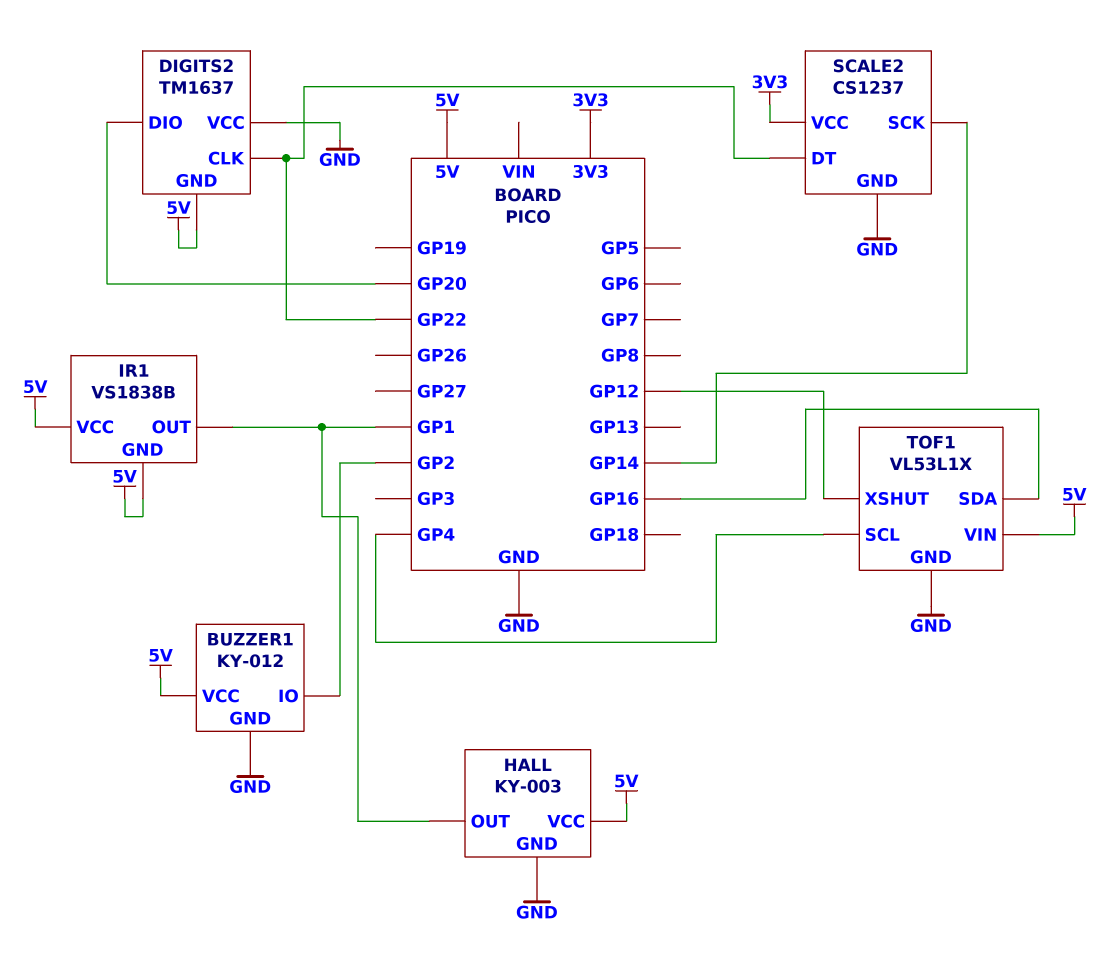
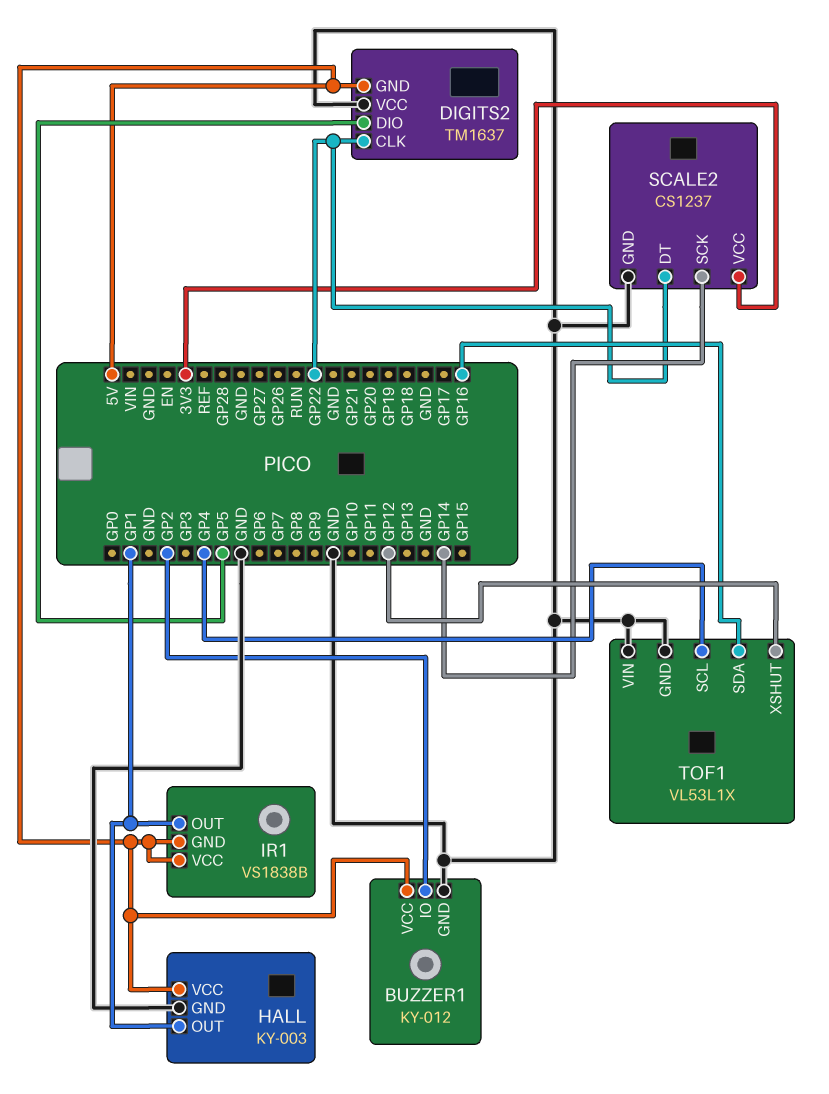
DIGITS2 pin DIO: GP20 -> GP5
TOF1 pin VIN: 5V -> GND

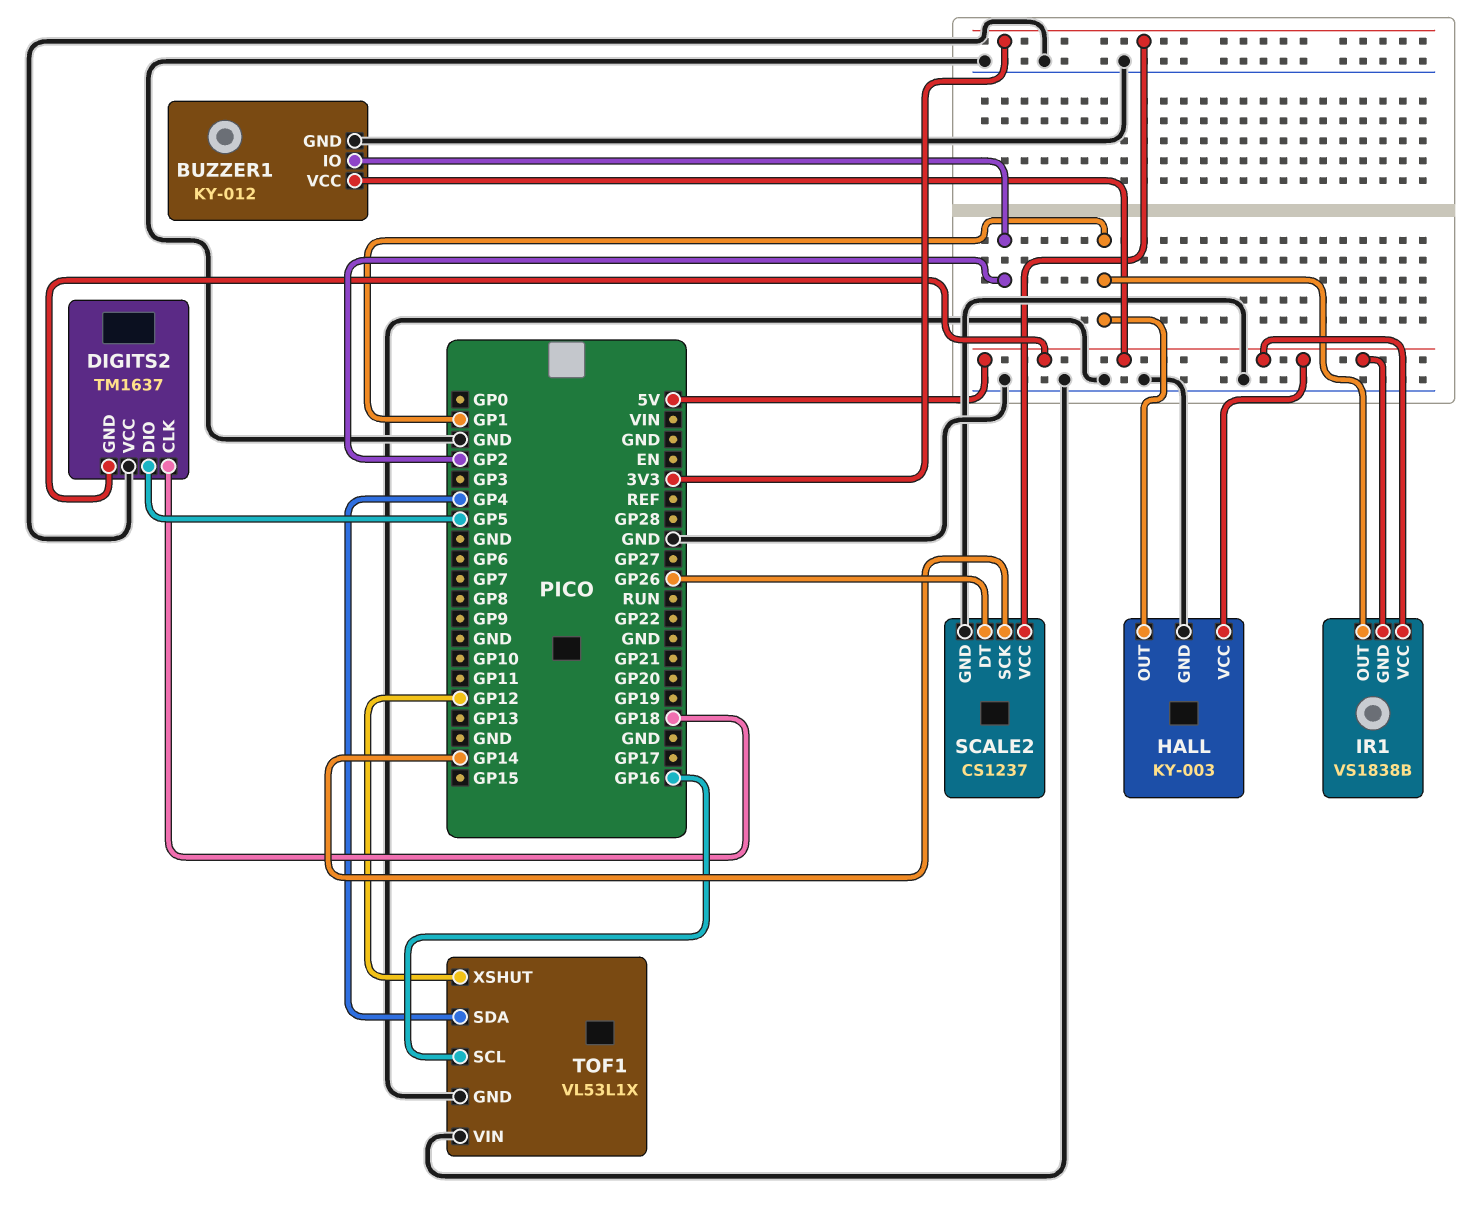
DIGITS2 pin CLK: GP22 -> GP18
SCALE2 pin DT: GP22 -> GP26
TOF1 pin SCL: GP4 -> GP16
TOF1 pin SDA: GP16 -> GP4

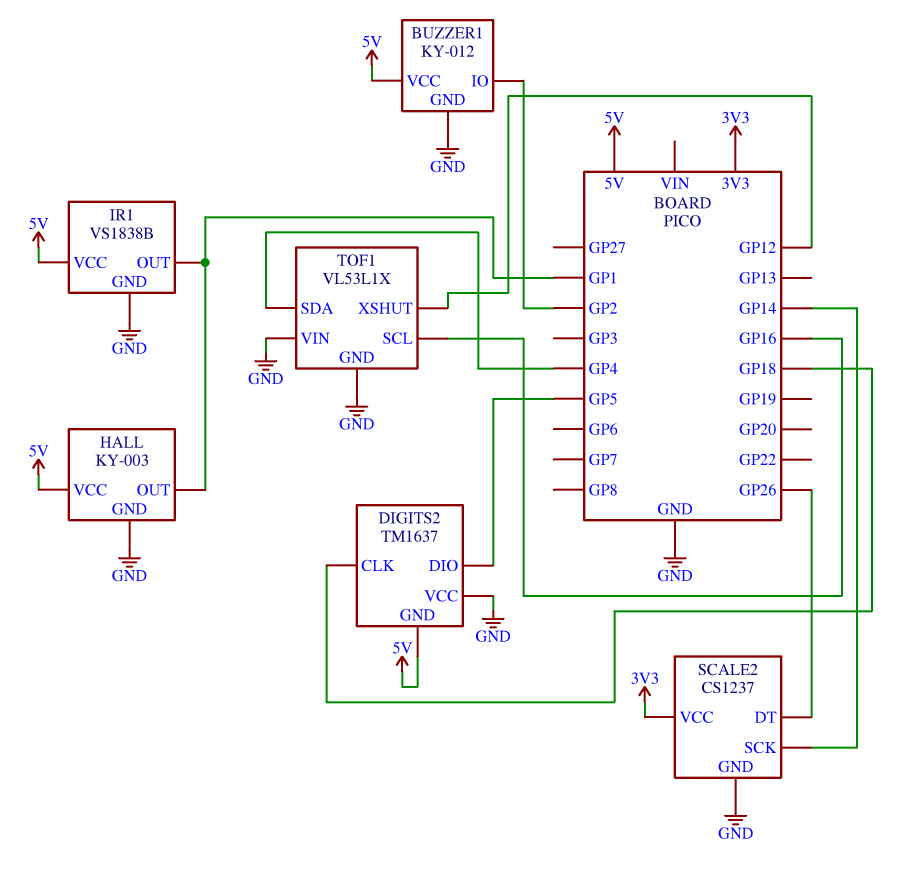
IR1 pin GND: 5V -> GND

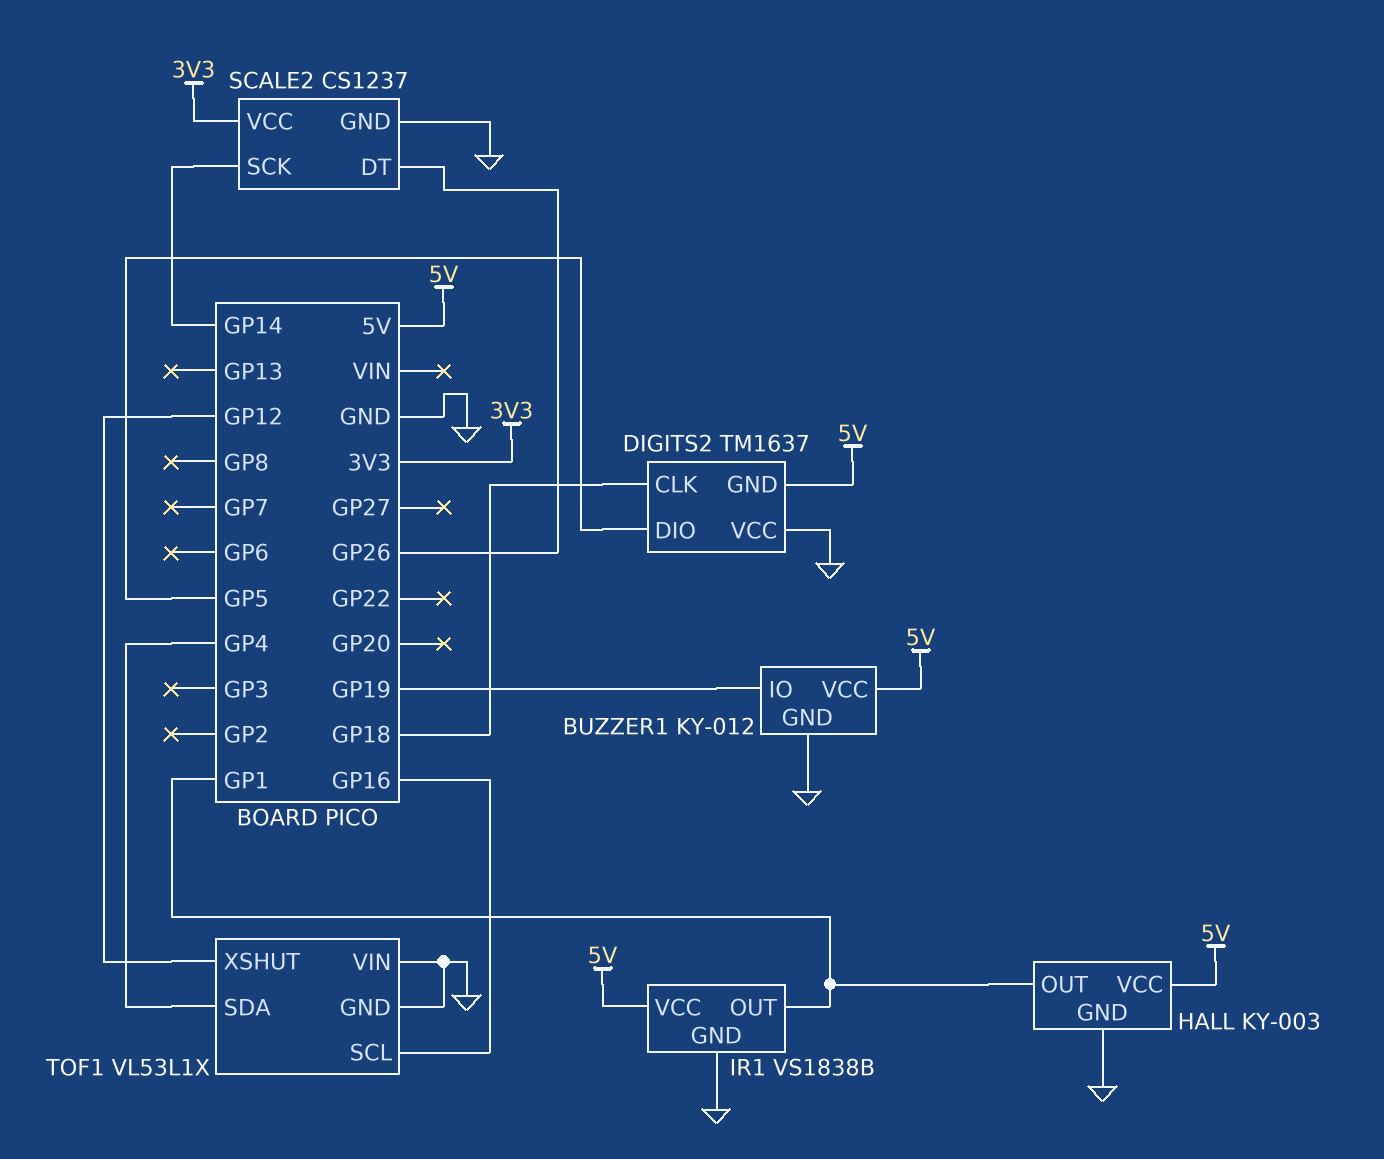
BUZZER1 pin IO: GP2 -> GP19

